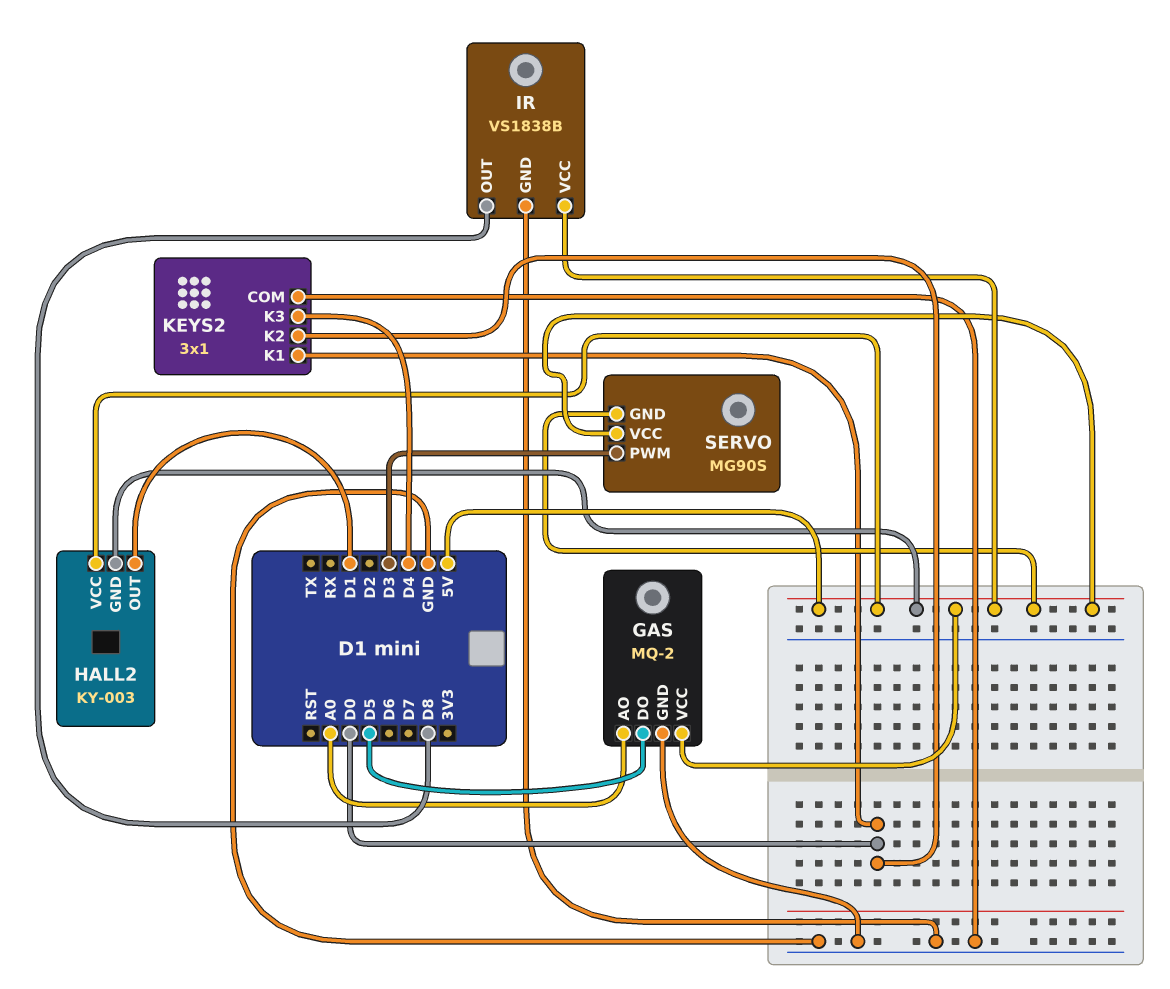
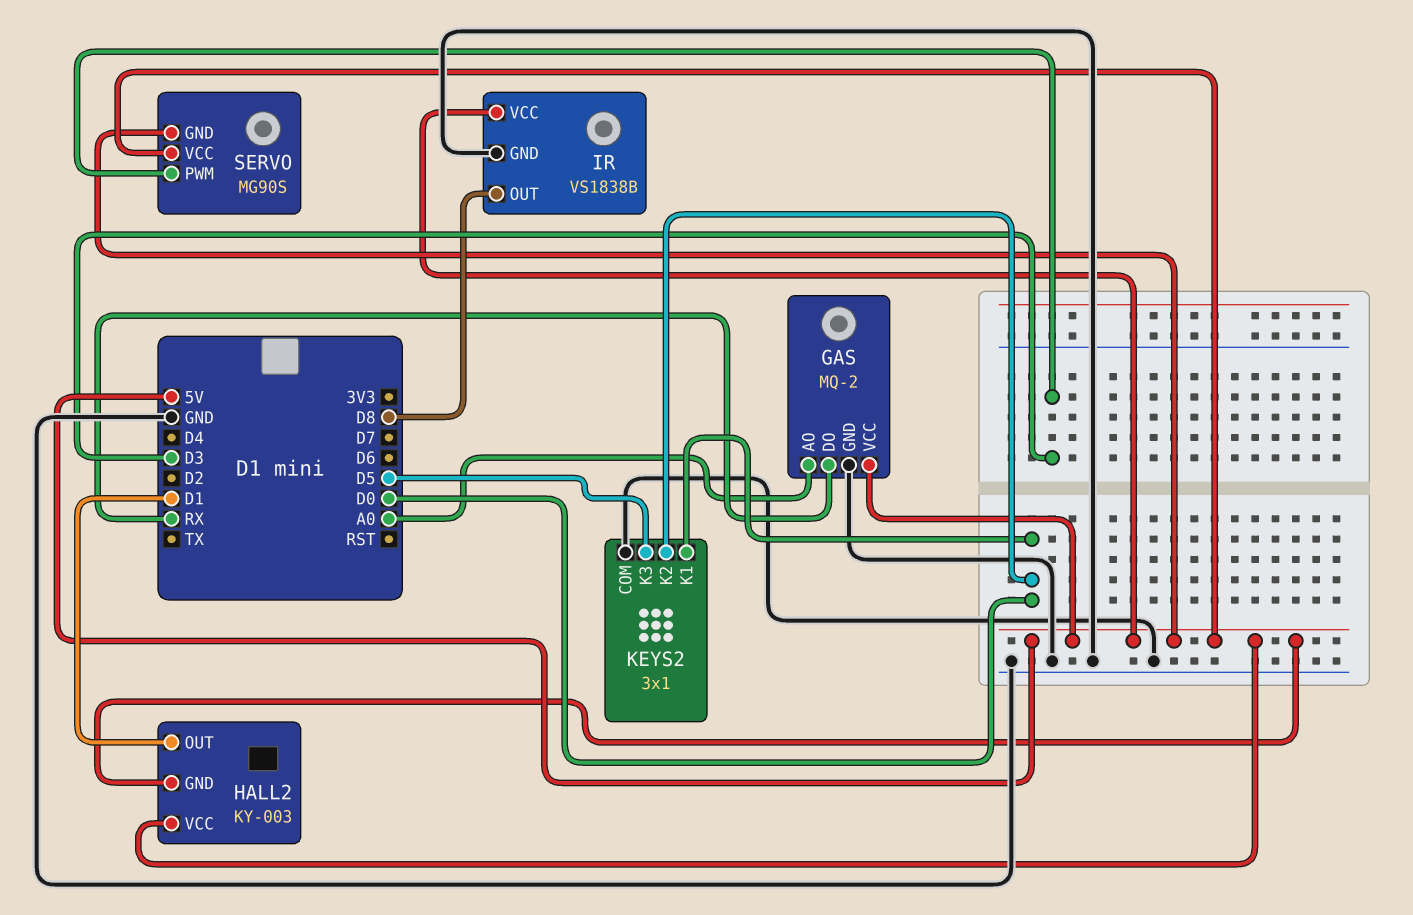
GAS pin DO: D5 -> RX
KEYS2 pin K3: D4 -> D5

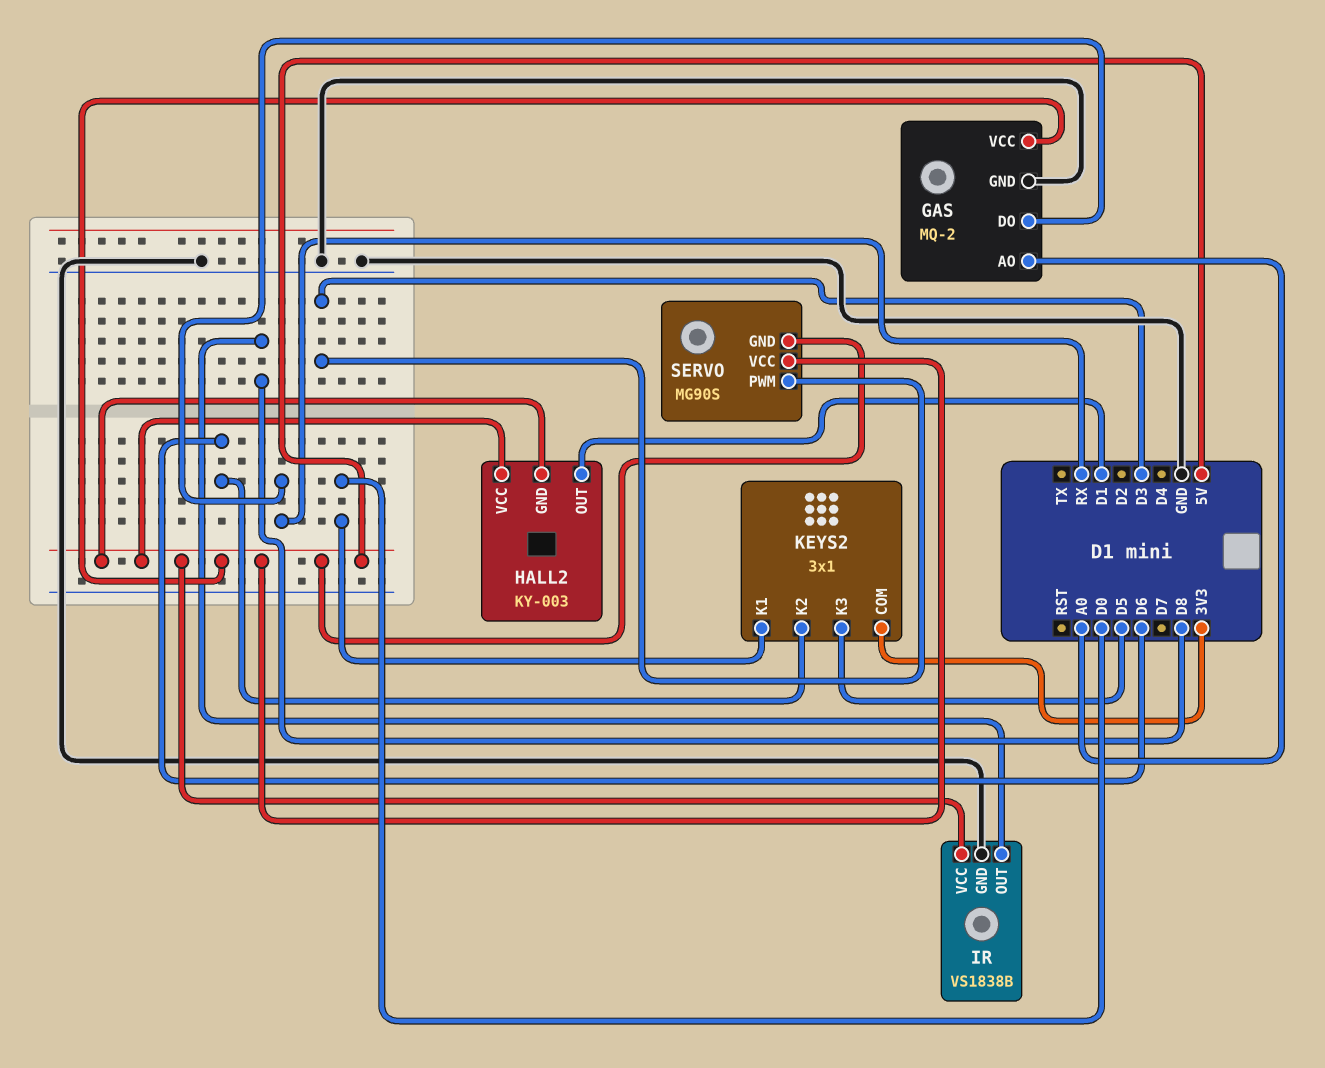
KEYS2 pin COM: GND -> 3V3
KEYS2 pin K2: D0 -> D6

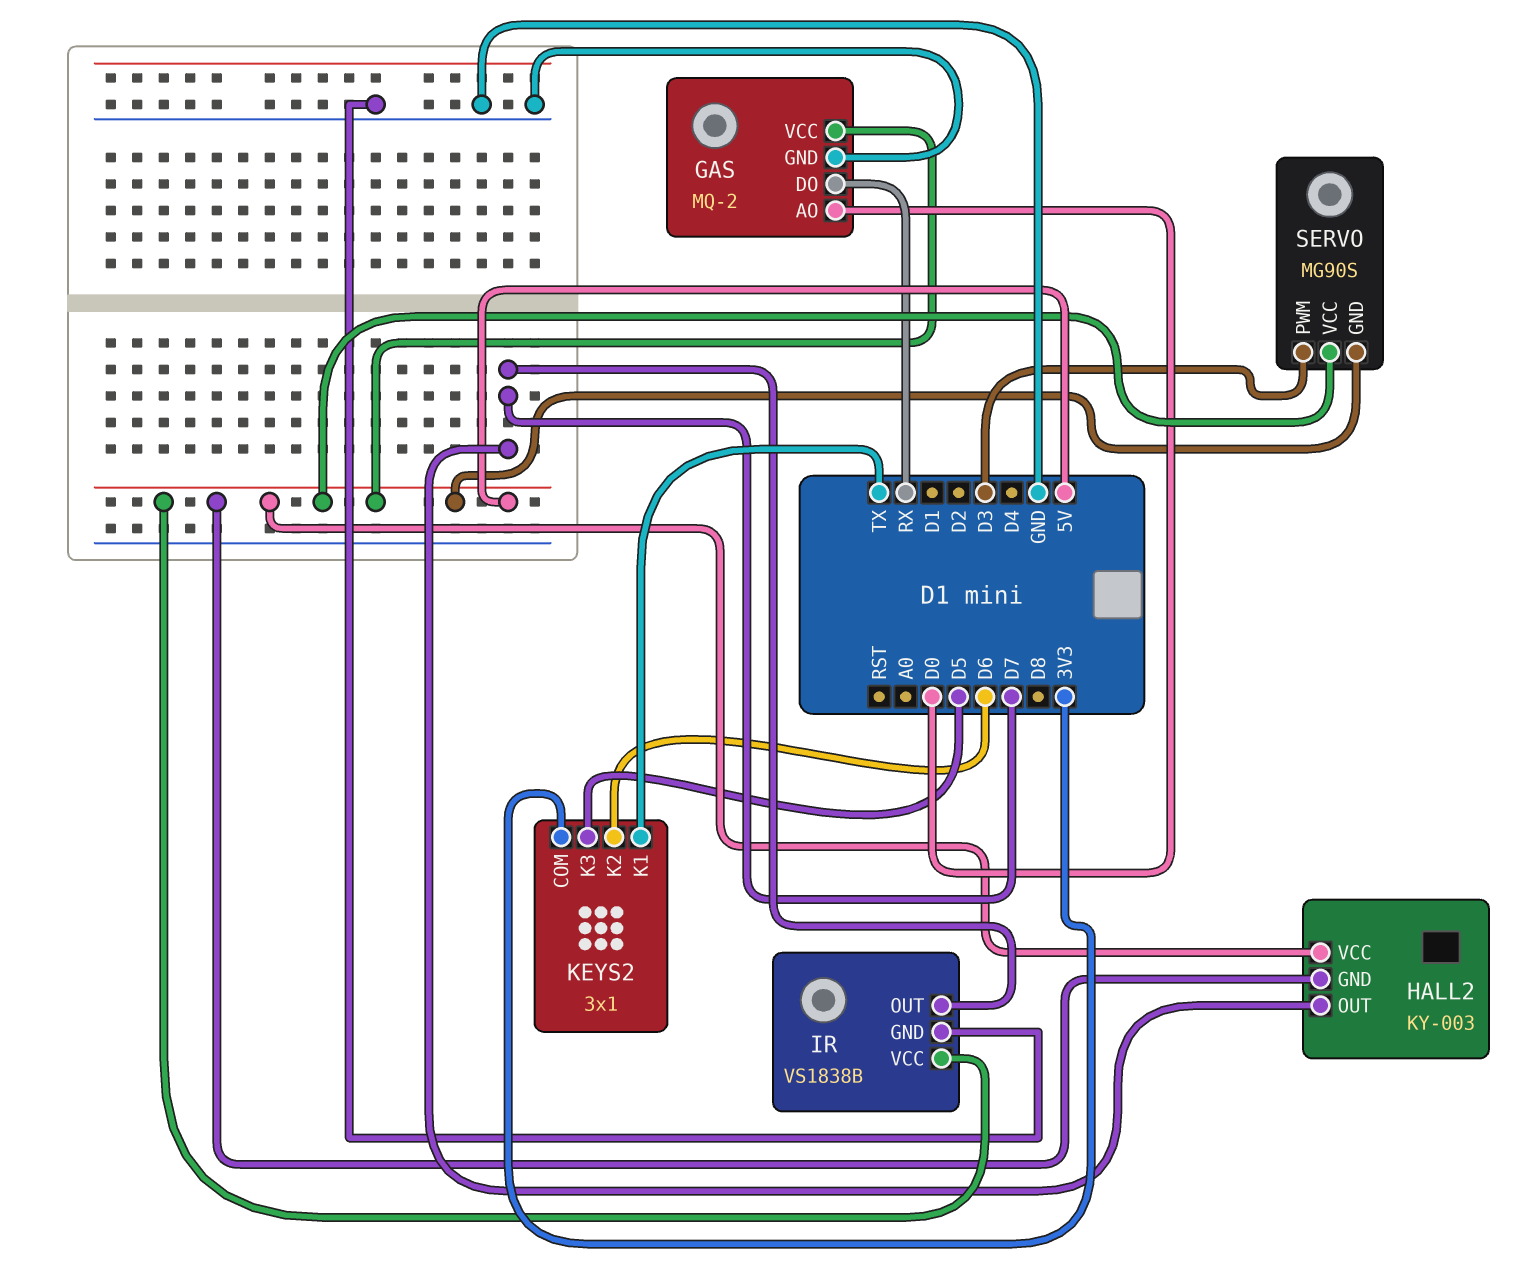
GAS pin AO: A0 -> D0
HALL2 pin OUT: D1 -> D7
IR pin OUT: D8 -> D7
KEYS2 pin K1: D0 -> TX

